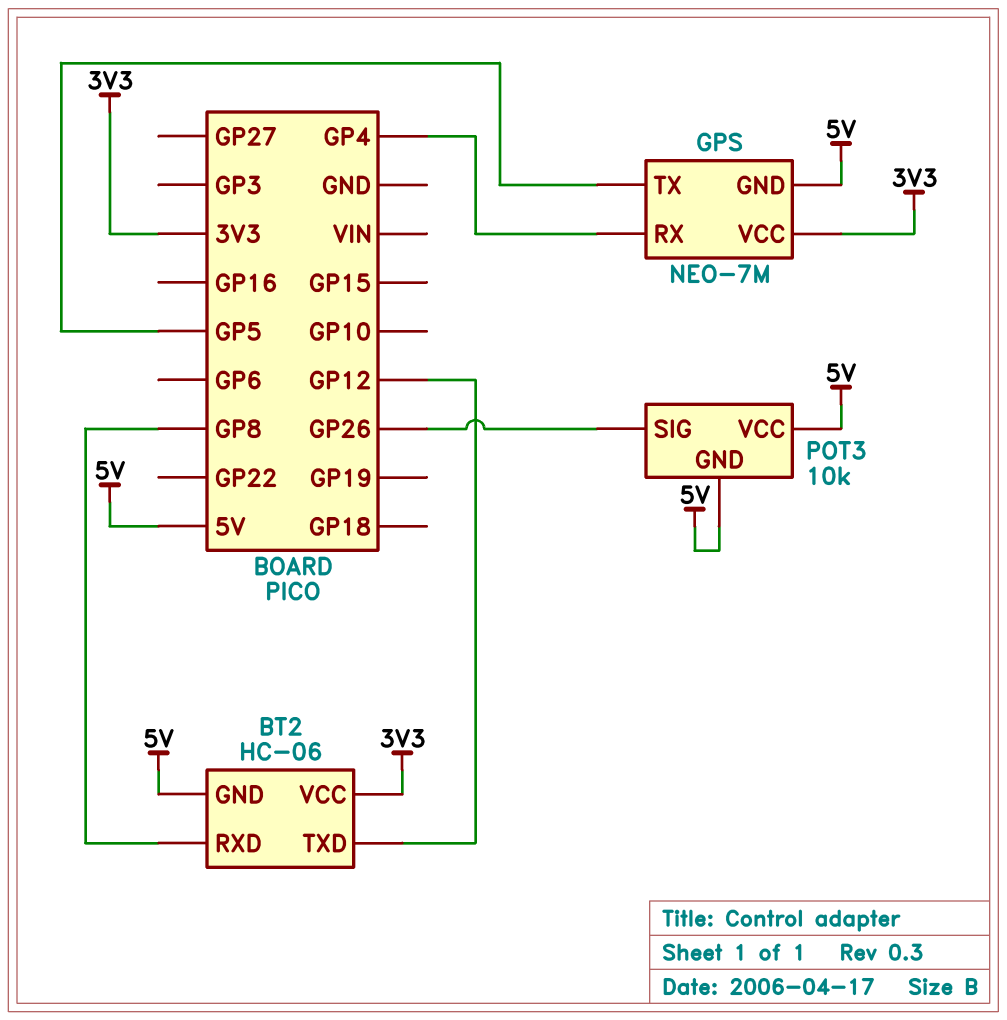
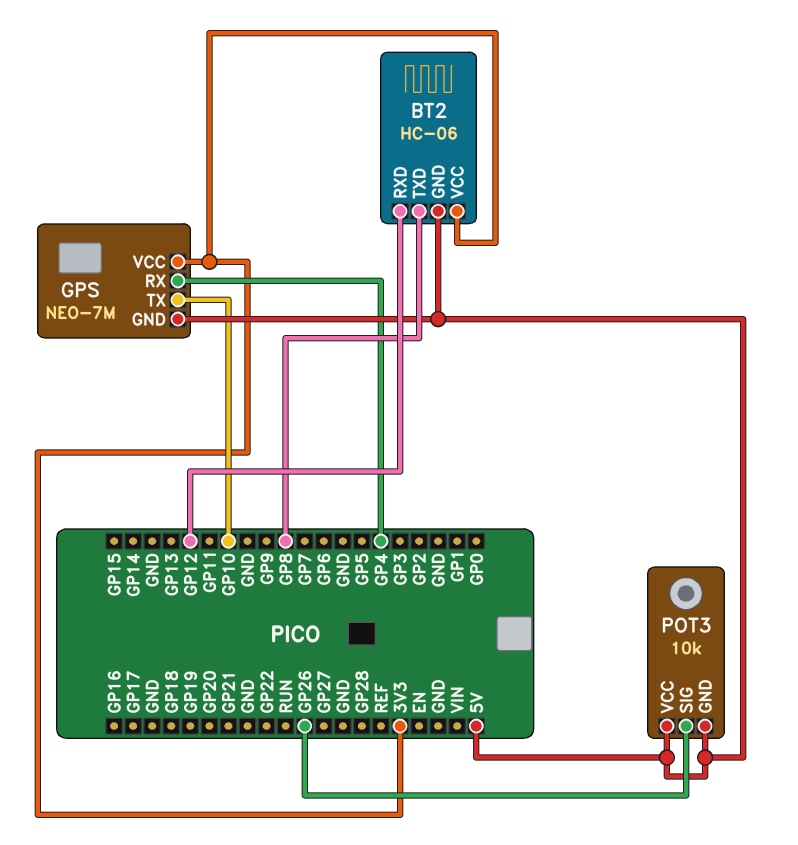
BT2 pin RXD: GP8 -> GP12
BT2 pin TXD: GP12 -> GP8
GPS pin TX: GP5 -> GP10

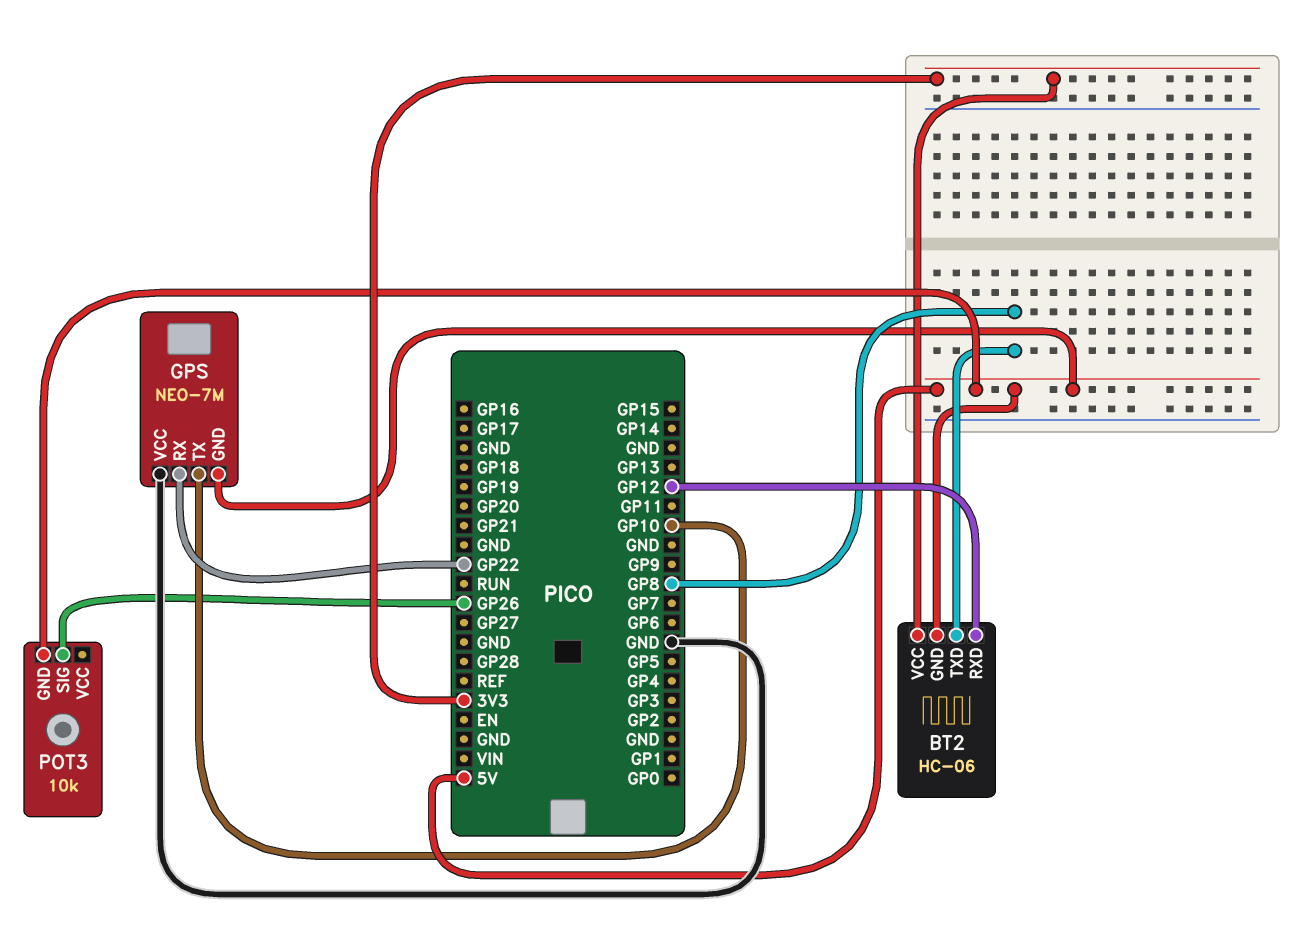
GPS pin RX: GP4 -> GP22
GPS pin VCC: 3V3 -> GND
POT3 pin VCC: 5V -> none

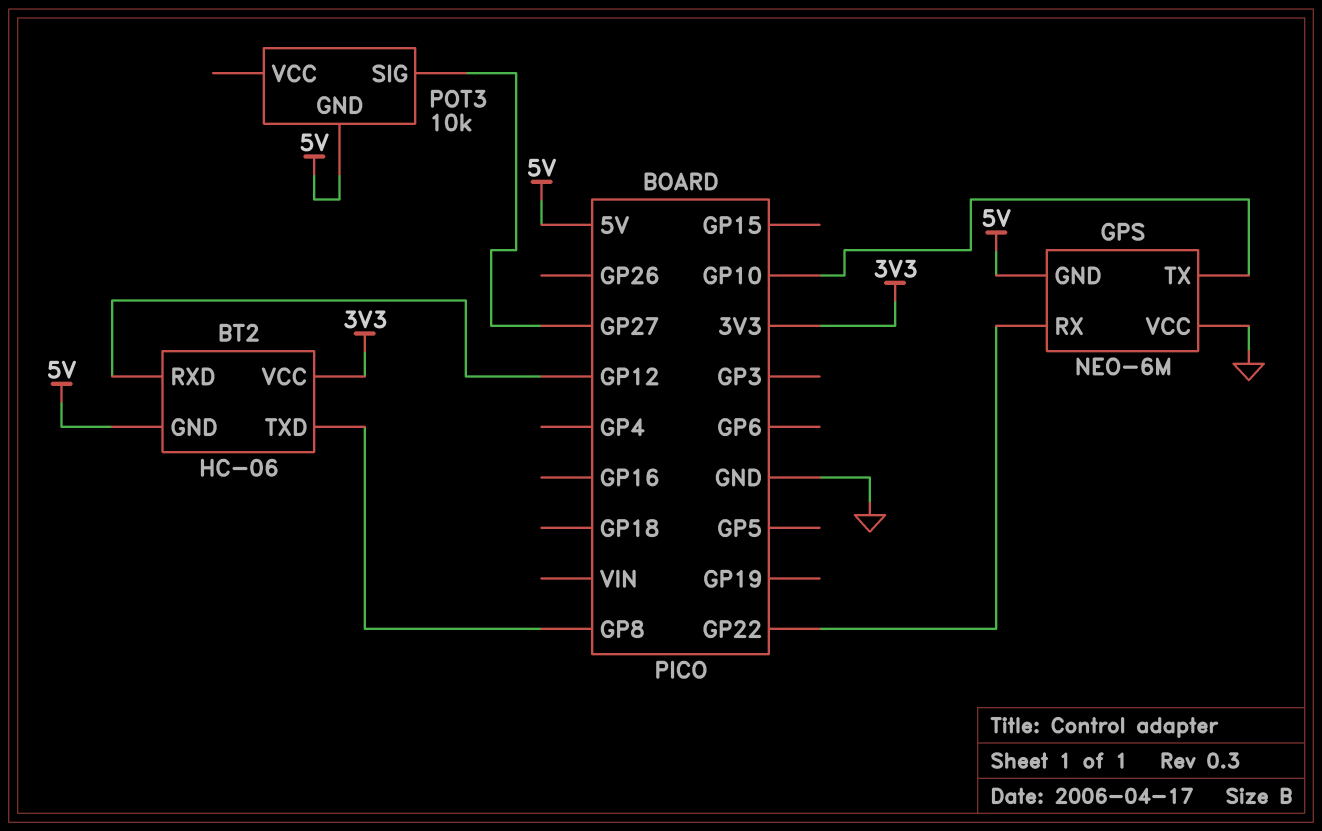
GPS: NEO-7M -> NEO-6M
POT3 pin SIG: GP26 -> GP27

